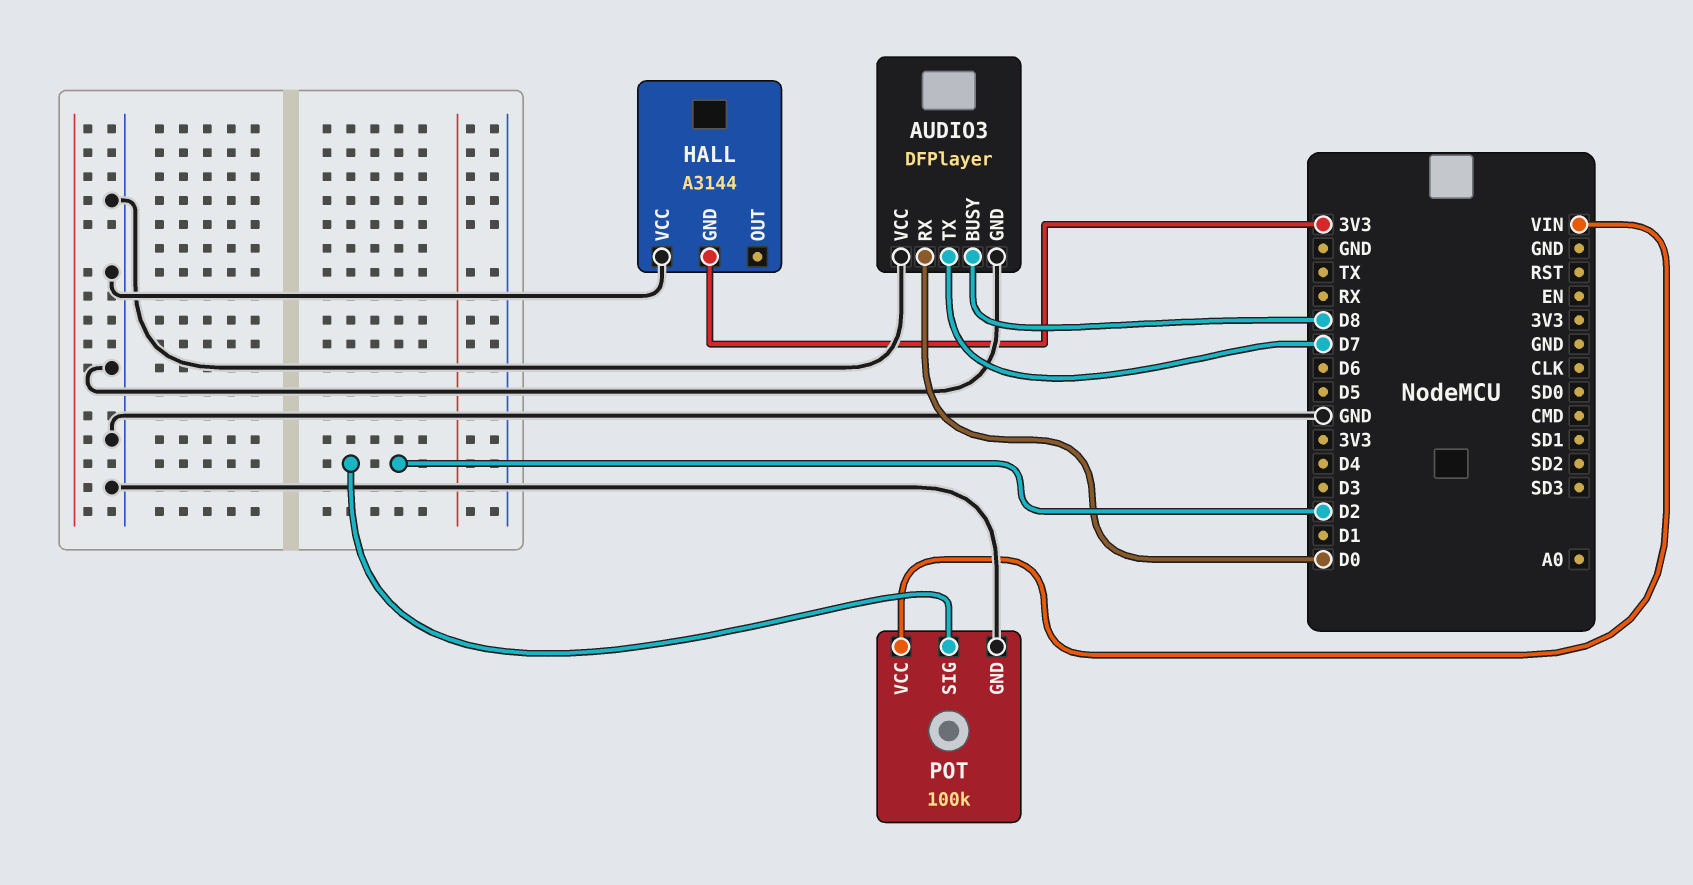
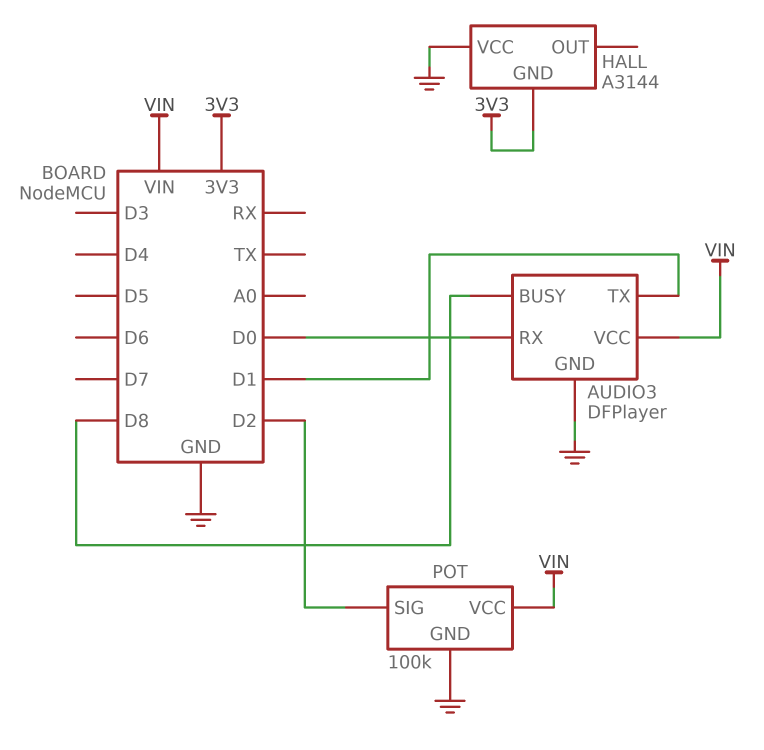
AUDIO3 pin TX: D7 -> D1
AUDIO3 pin VCC: GND -> VIN

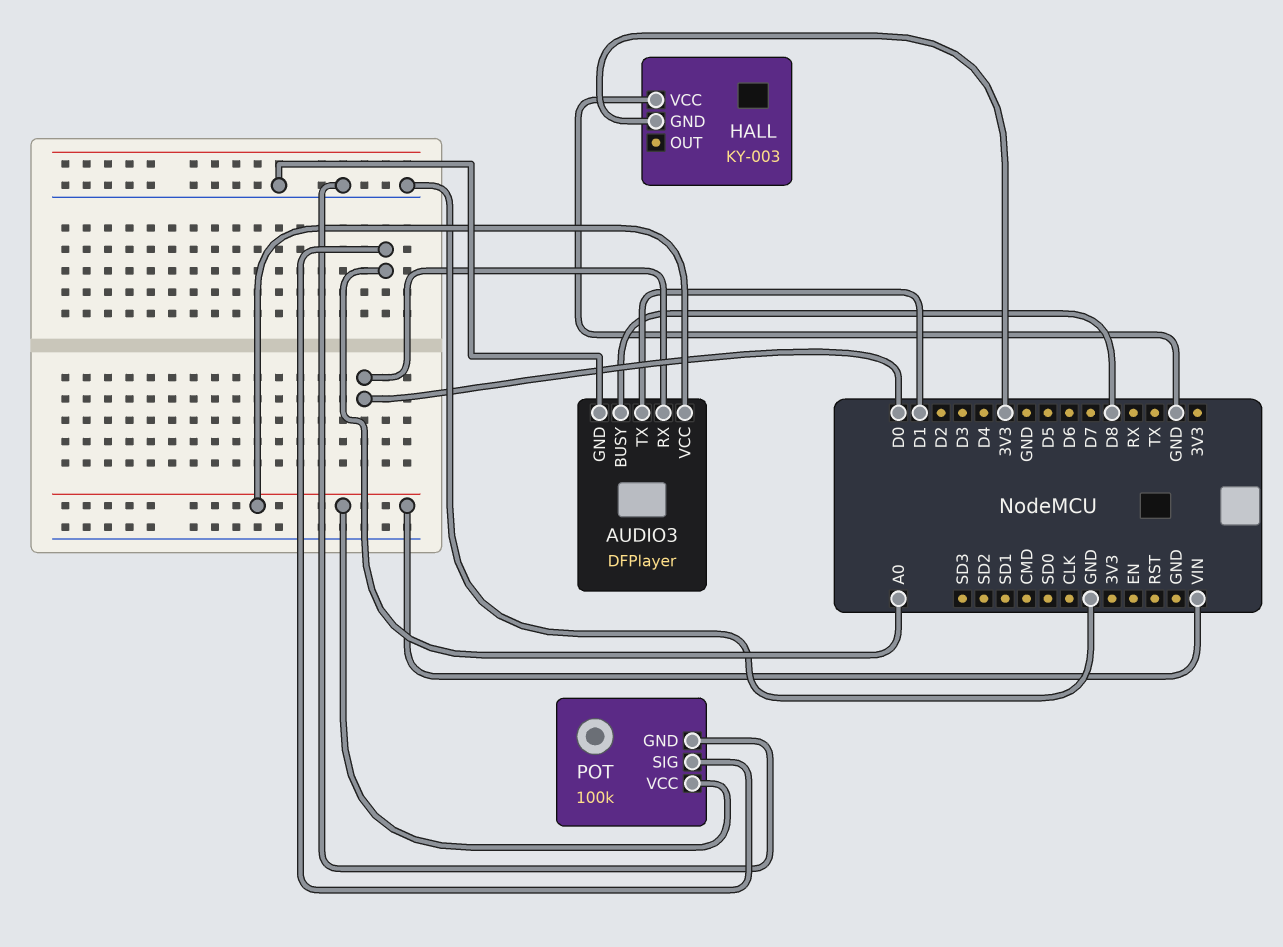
HALL: A3144 -> KY-003
POT pin SIG: D2 -> A0

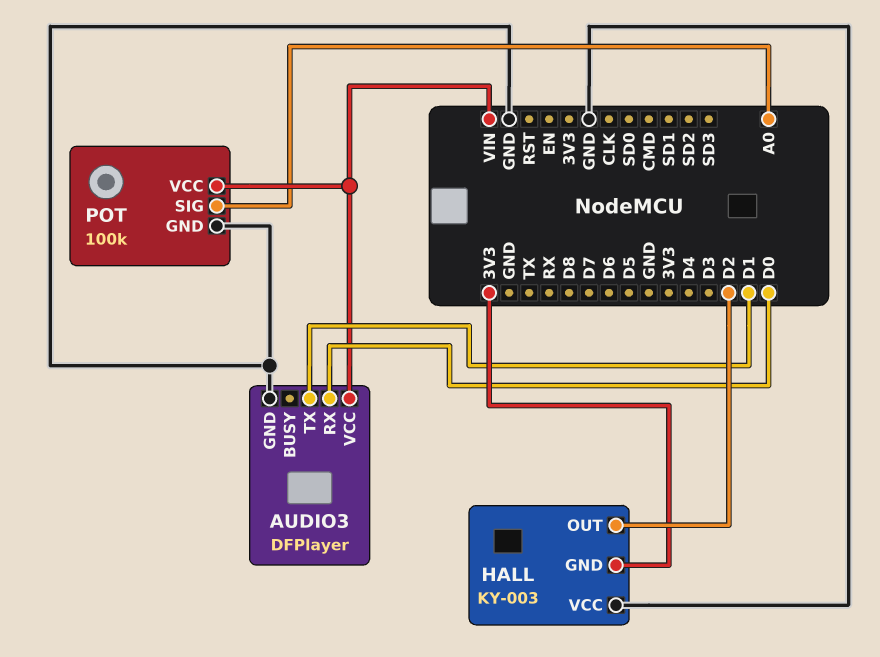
AUDIO3 pin BUSY: D8 -> none
HALL pin OUT: none -> D2

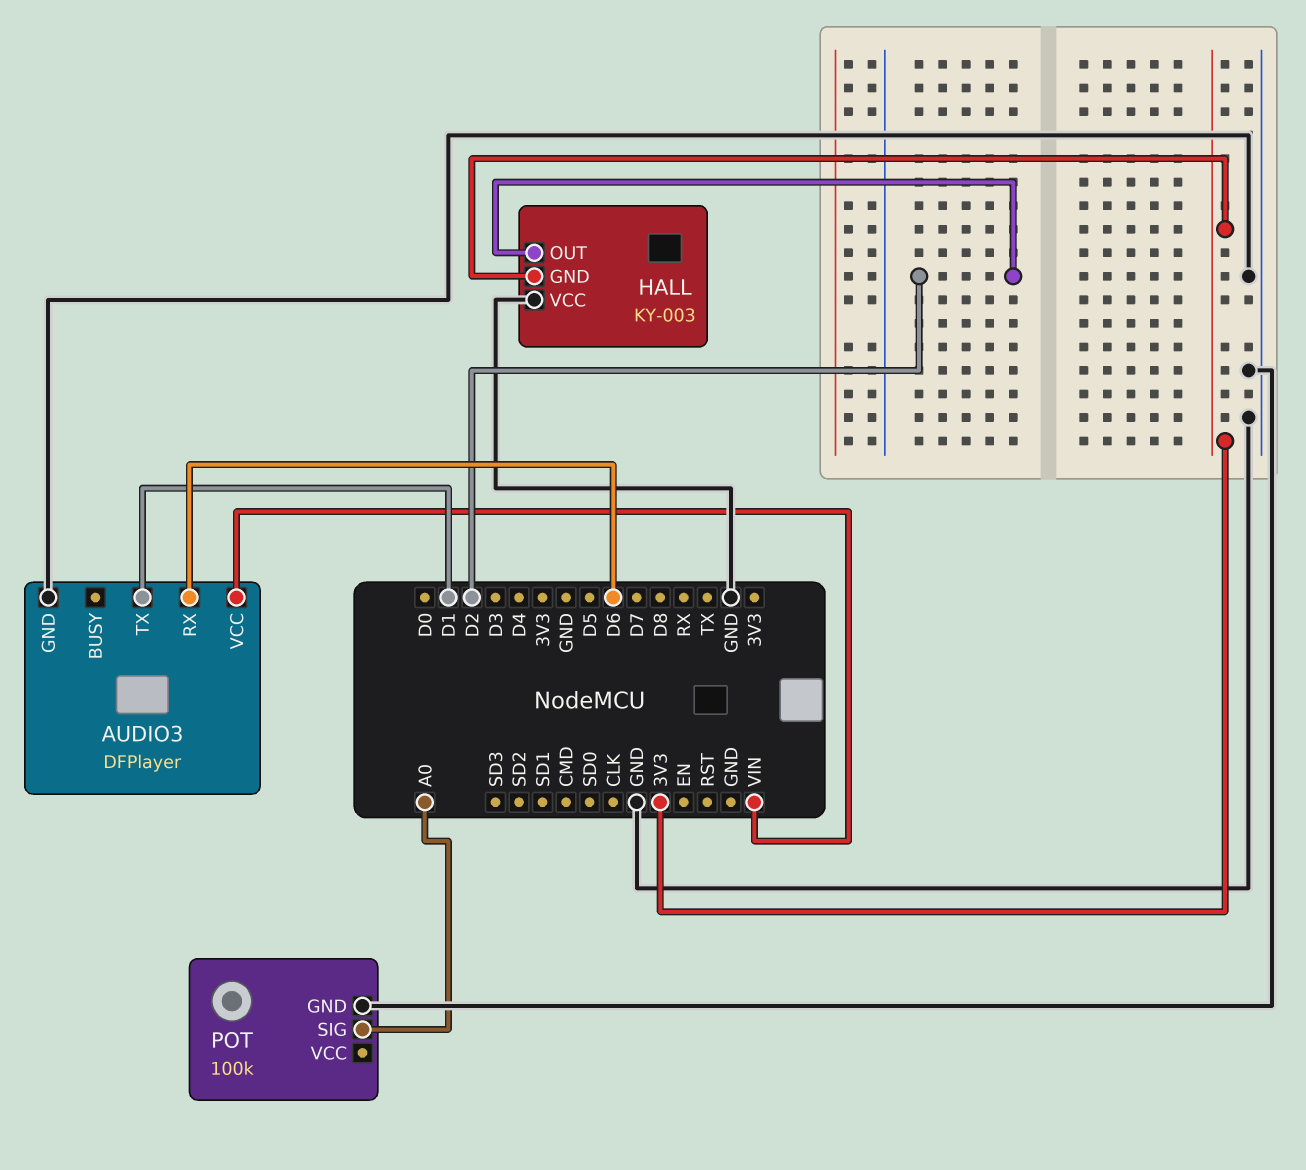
AUDIO3 pin RX: D0 -> D6
POT pin VCC: VIN -> none

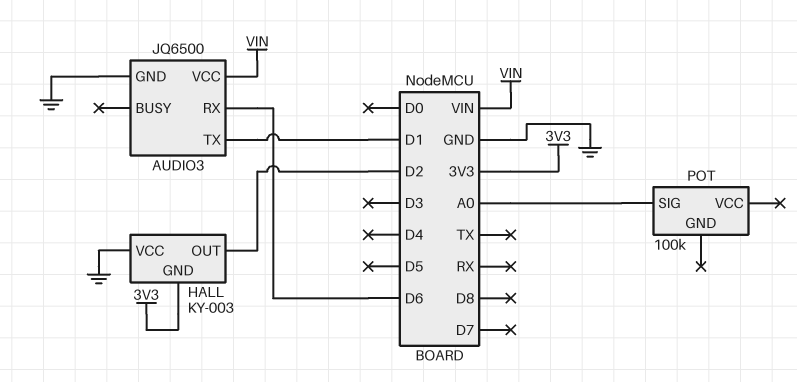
AUDIO3: DFPlayer -> JQ6500
POT pin GND: GND -> none

